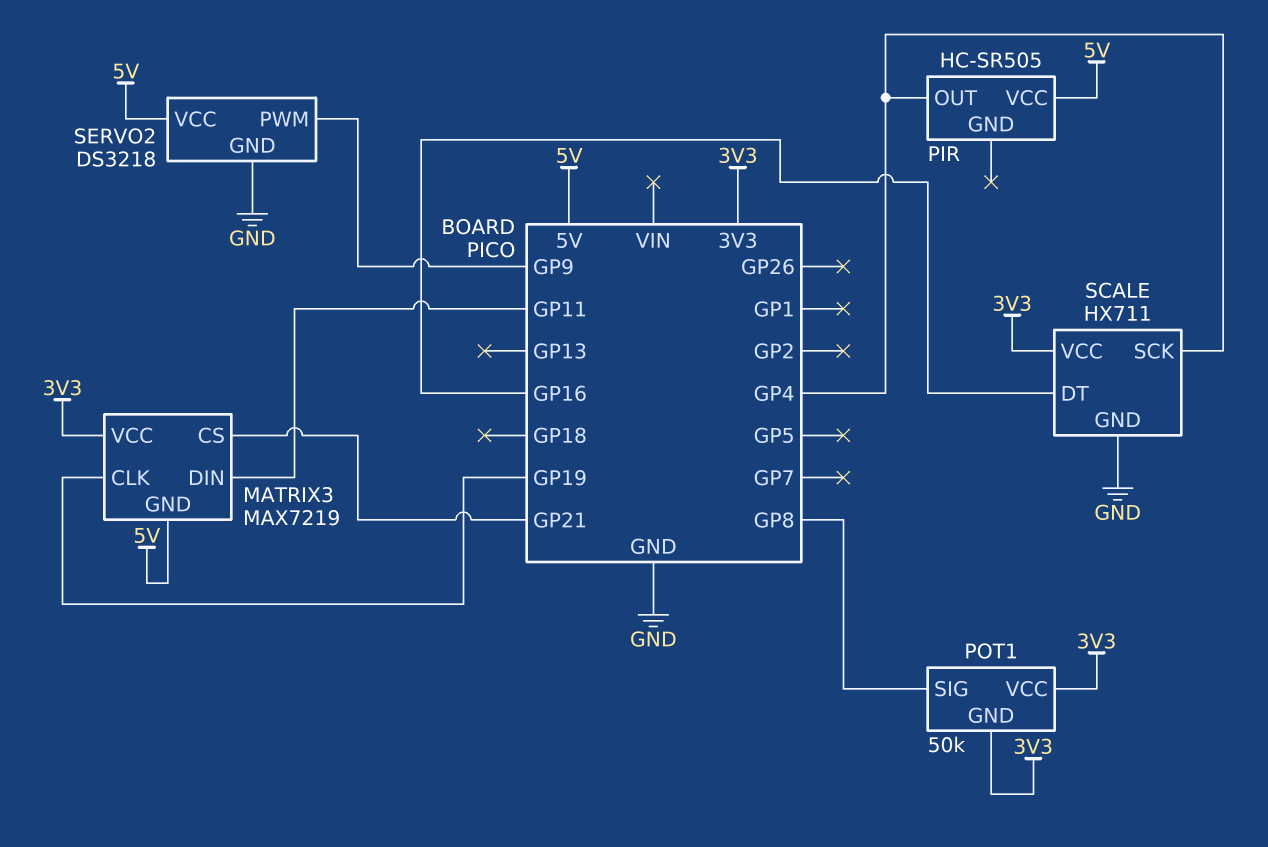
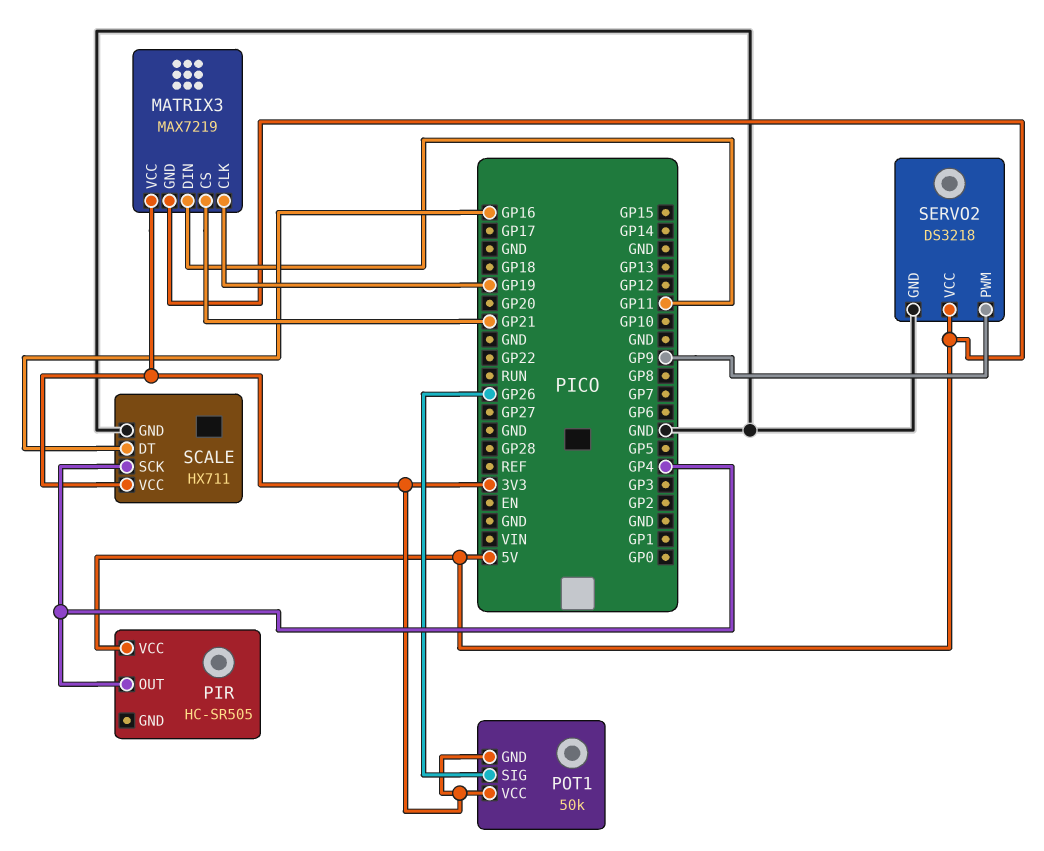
POT1 pin SIG: GP8 -> GP26

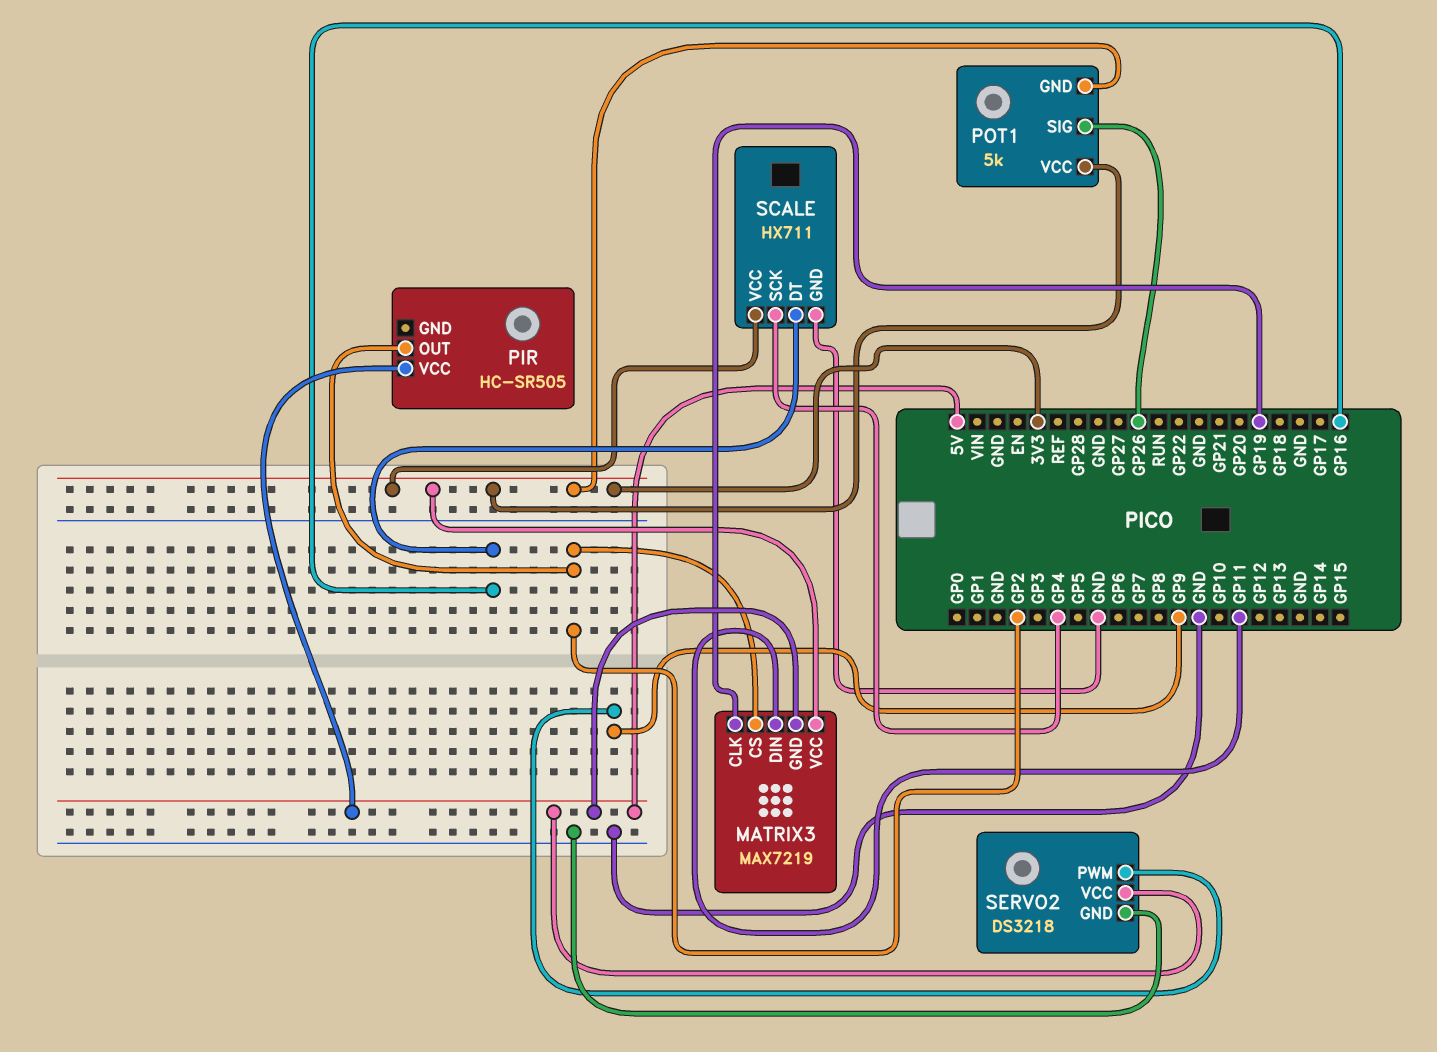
MATRIX3 pin CS: GP21 -> GP2
PIR pin OUT: GP4 -> GP2
POT1: 50k -> 5k

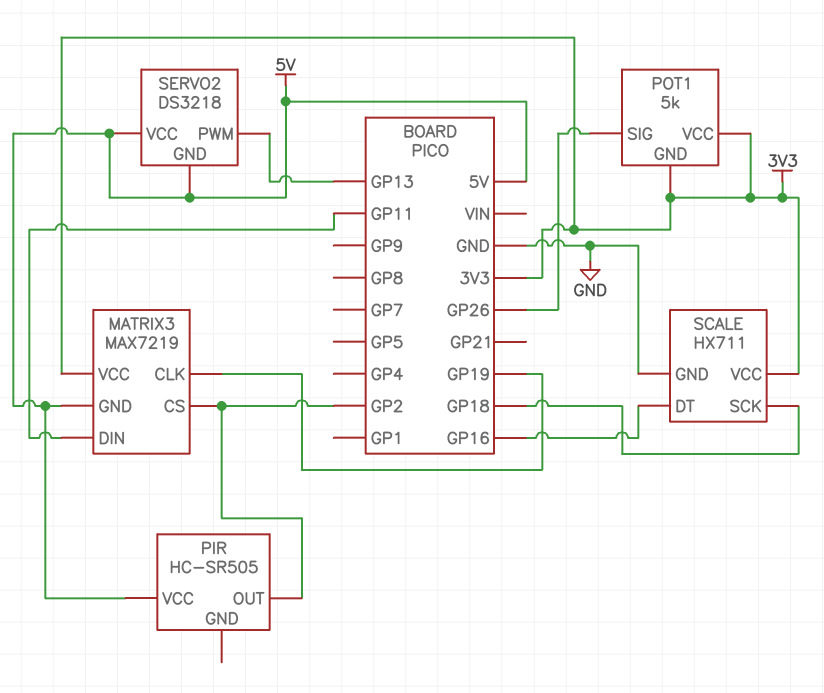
SCALE pin SCK: GP4 -> GP18
SERVO2 pin GND: GND -> 5V
SERVO2 pin PWM: GP9 -> GP13

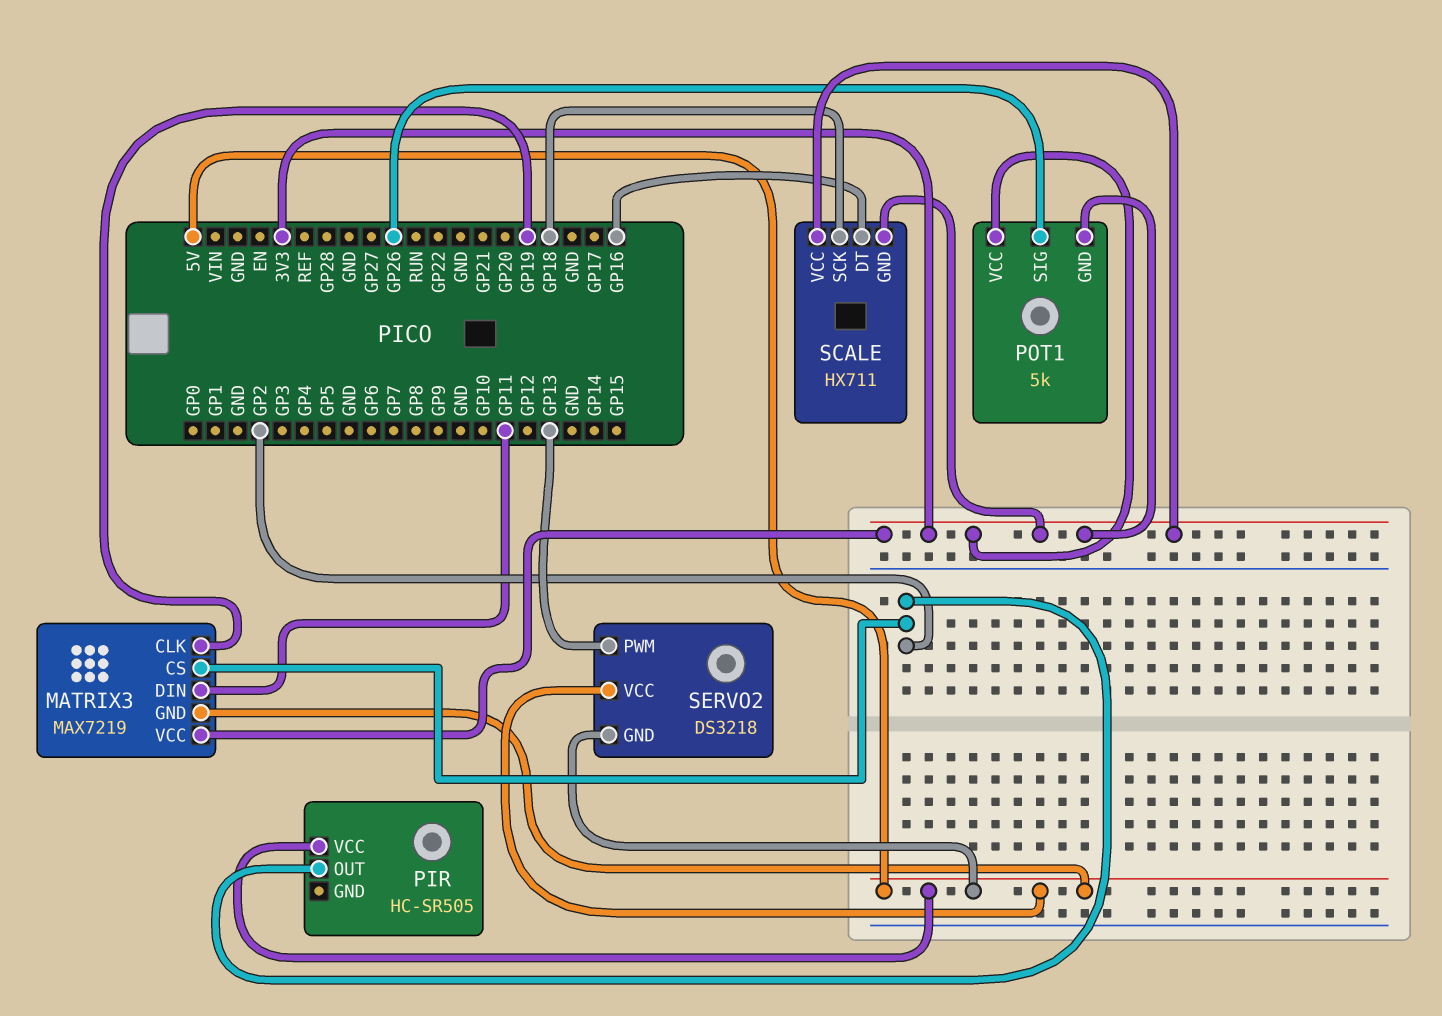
SCALE pin GND: GND -> 3V3

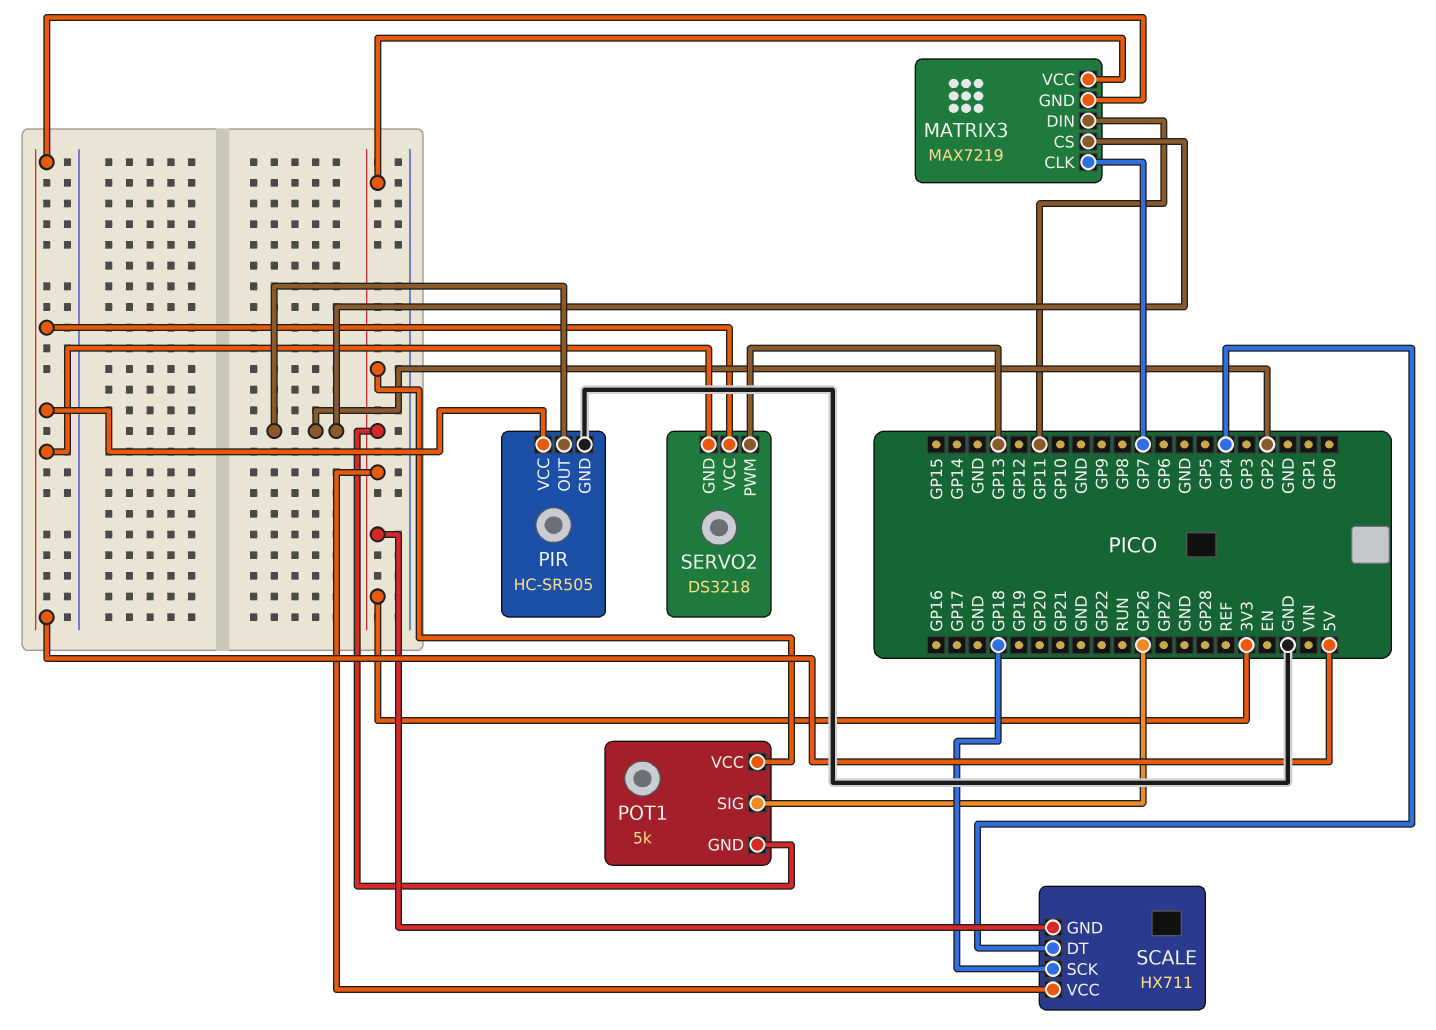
MATRIX3 pin CLK: GP19 -> GP7
PIR pin GND: none -> GND
SCALE pin DT: GP16 -> GP4

